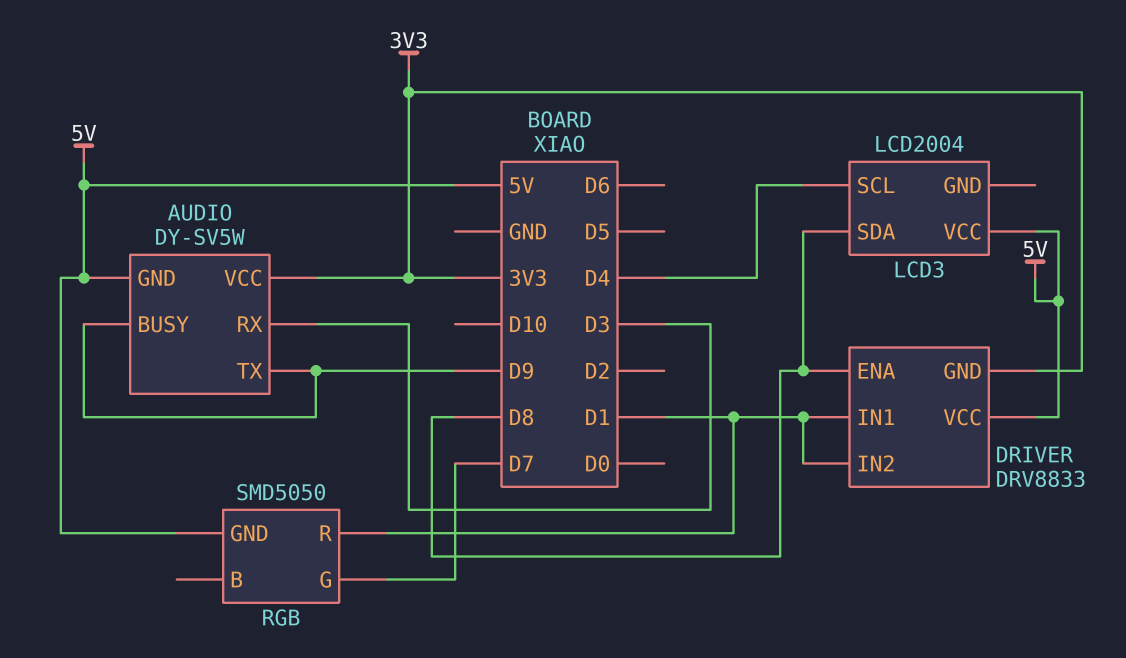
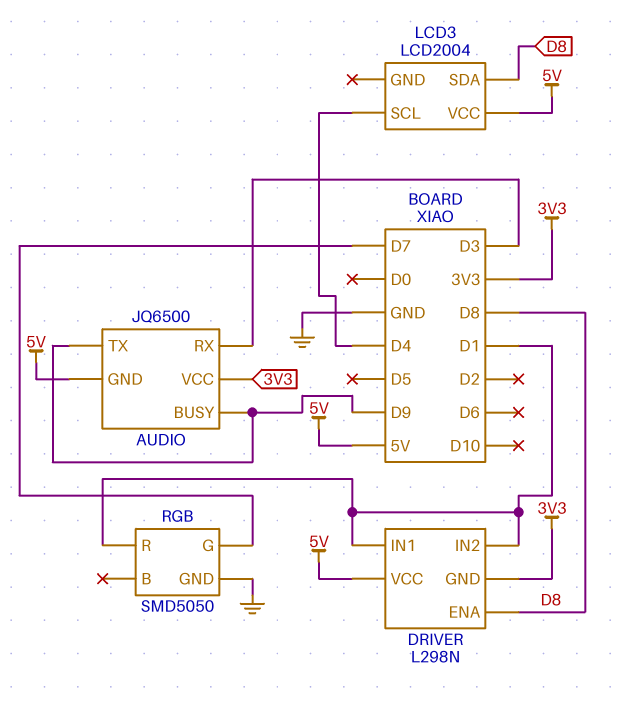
AUDIO: DY-SV5W -> JQ6500
DRIVER: DRV8833 -> L298N
RGB pin GND: 5V -> GND

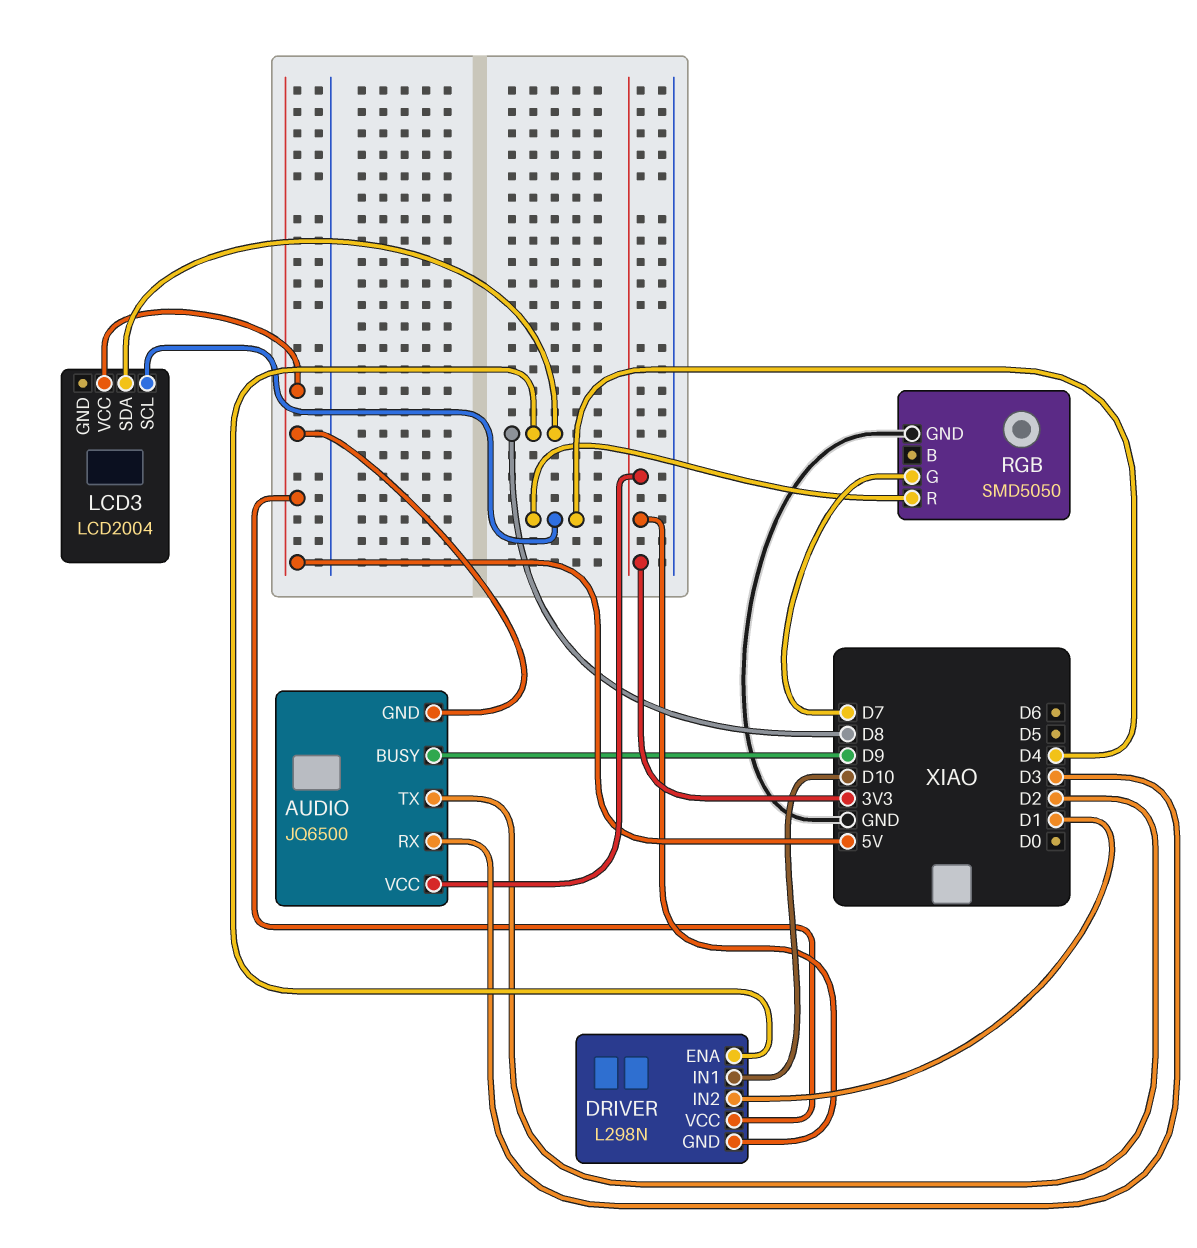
AUDIO pin TX: D9 -> D2
DRIVER pin IN1: D1 -> D10
RGB pin R: D1 -> D4

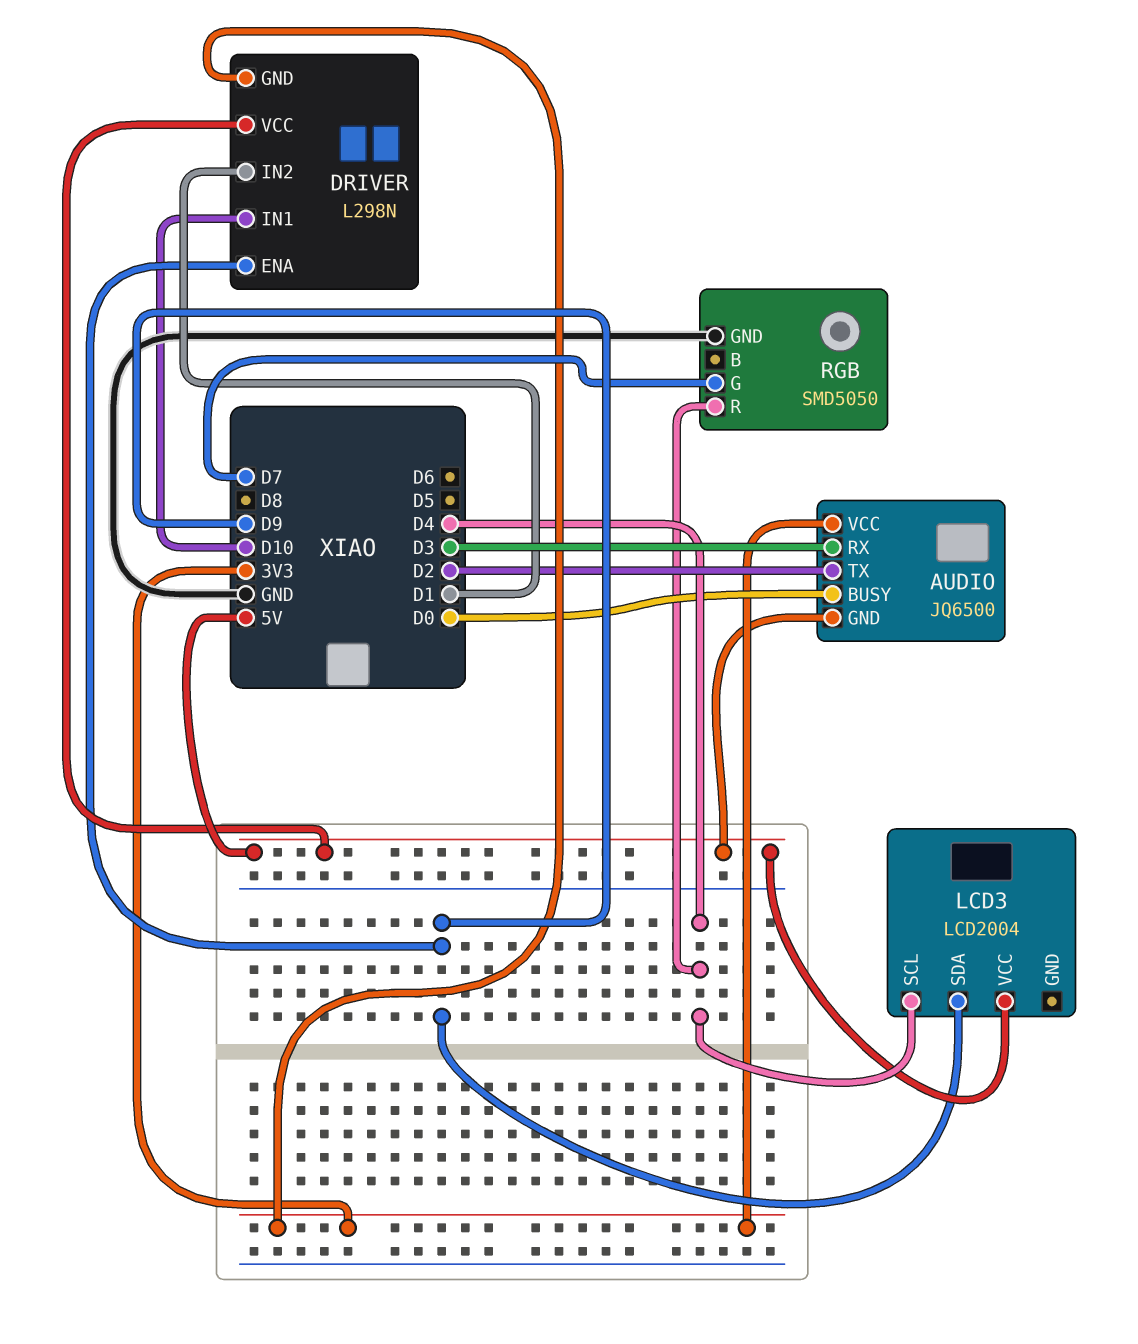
AUDIO pin BUSY: D9 -> D0
DRIVER pin ENA: D8 -> D9
LCD3 pin SDA: D8 -> D9

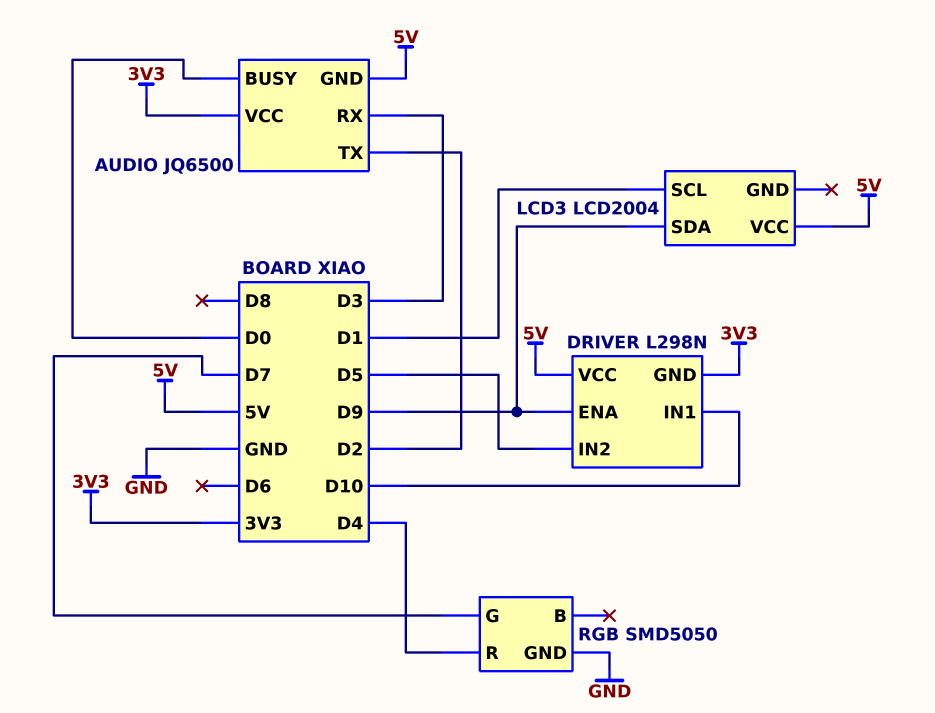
DRIVER pin IN2: D1 -> D5
LCD3 pin SCL: D4 -> D1

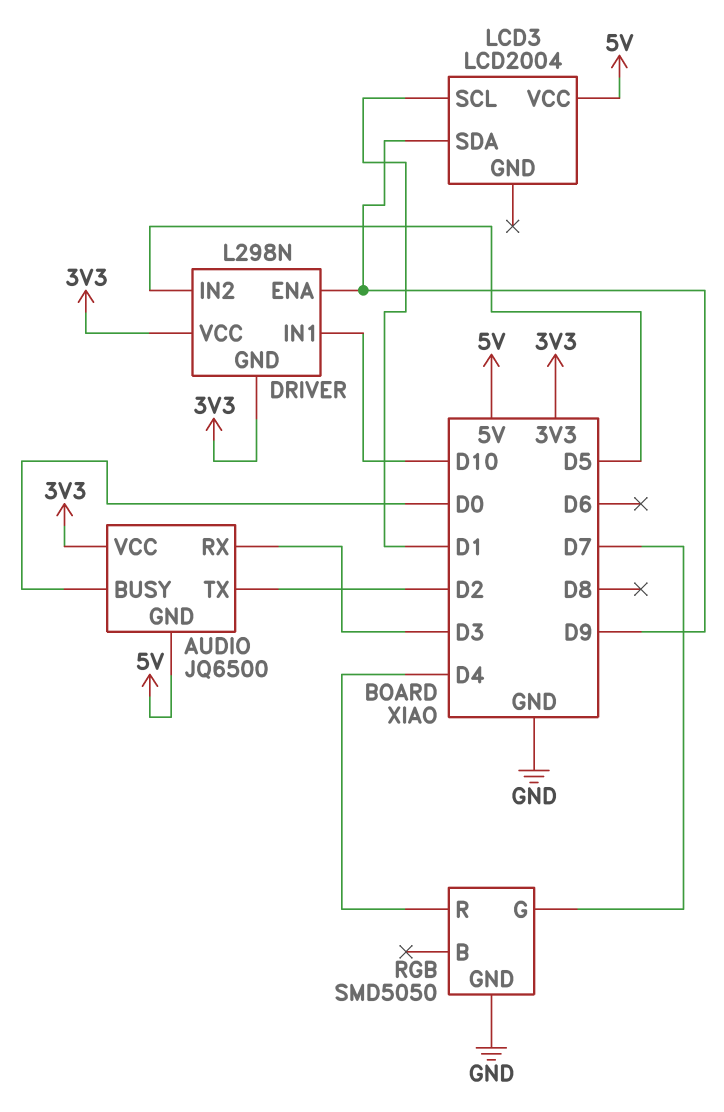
DRIVER pin VCC: 5V -> 3V3

